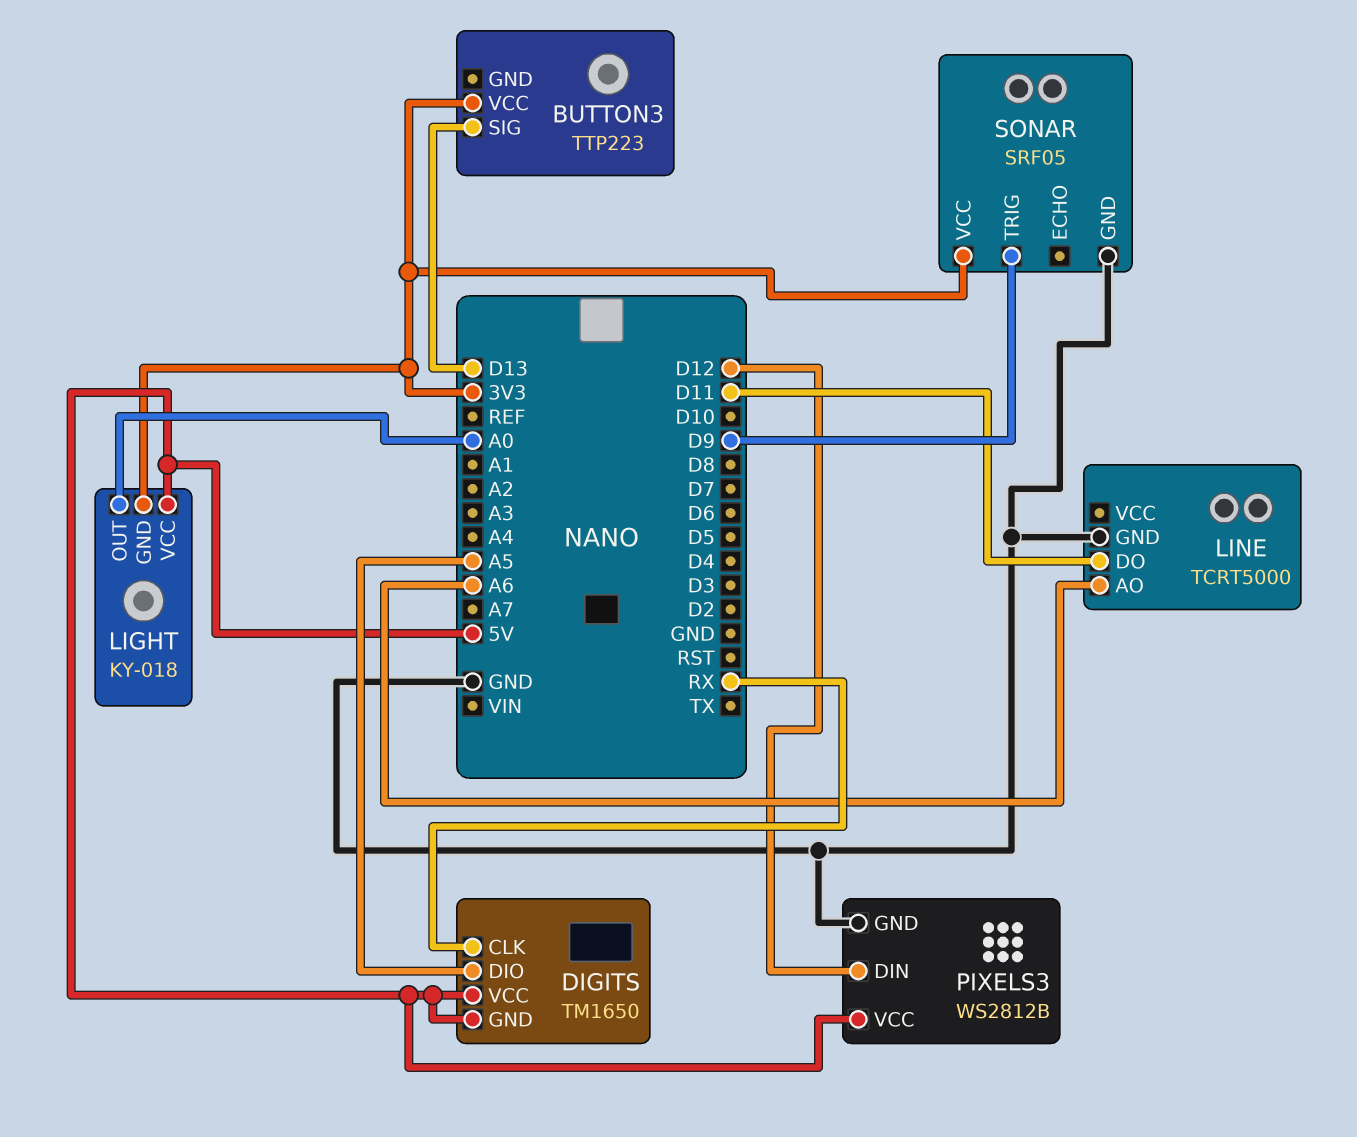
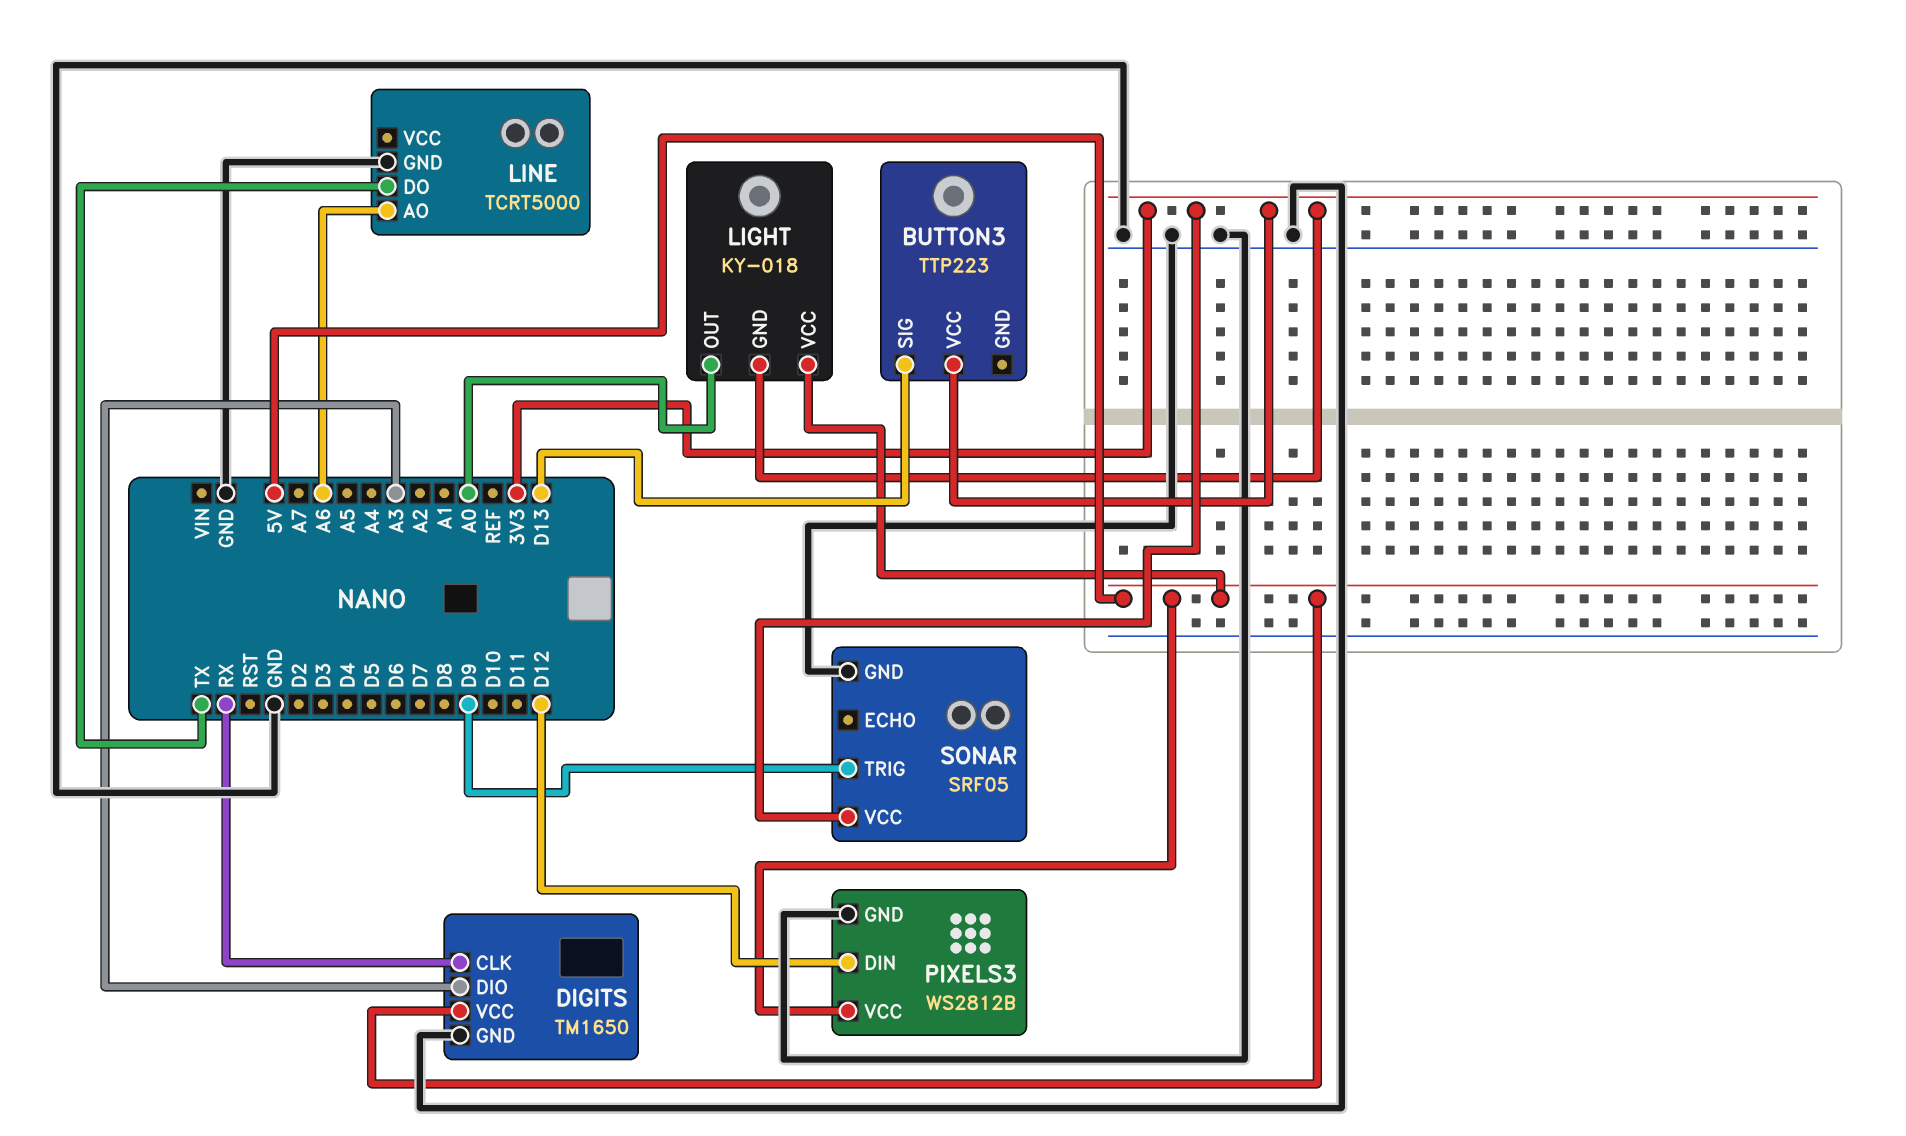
DIGITS pin DIO: A5 -> A3
DIGITS pin GND: 5V -> GND
LINE pin DO: D11 -> TX

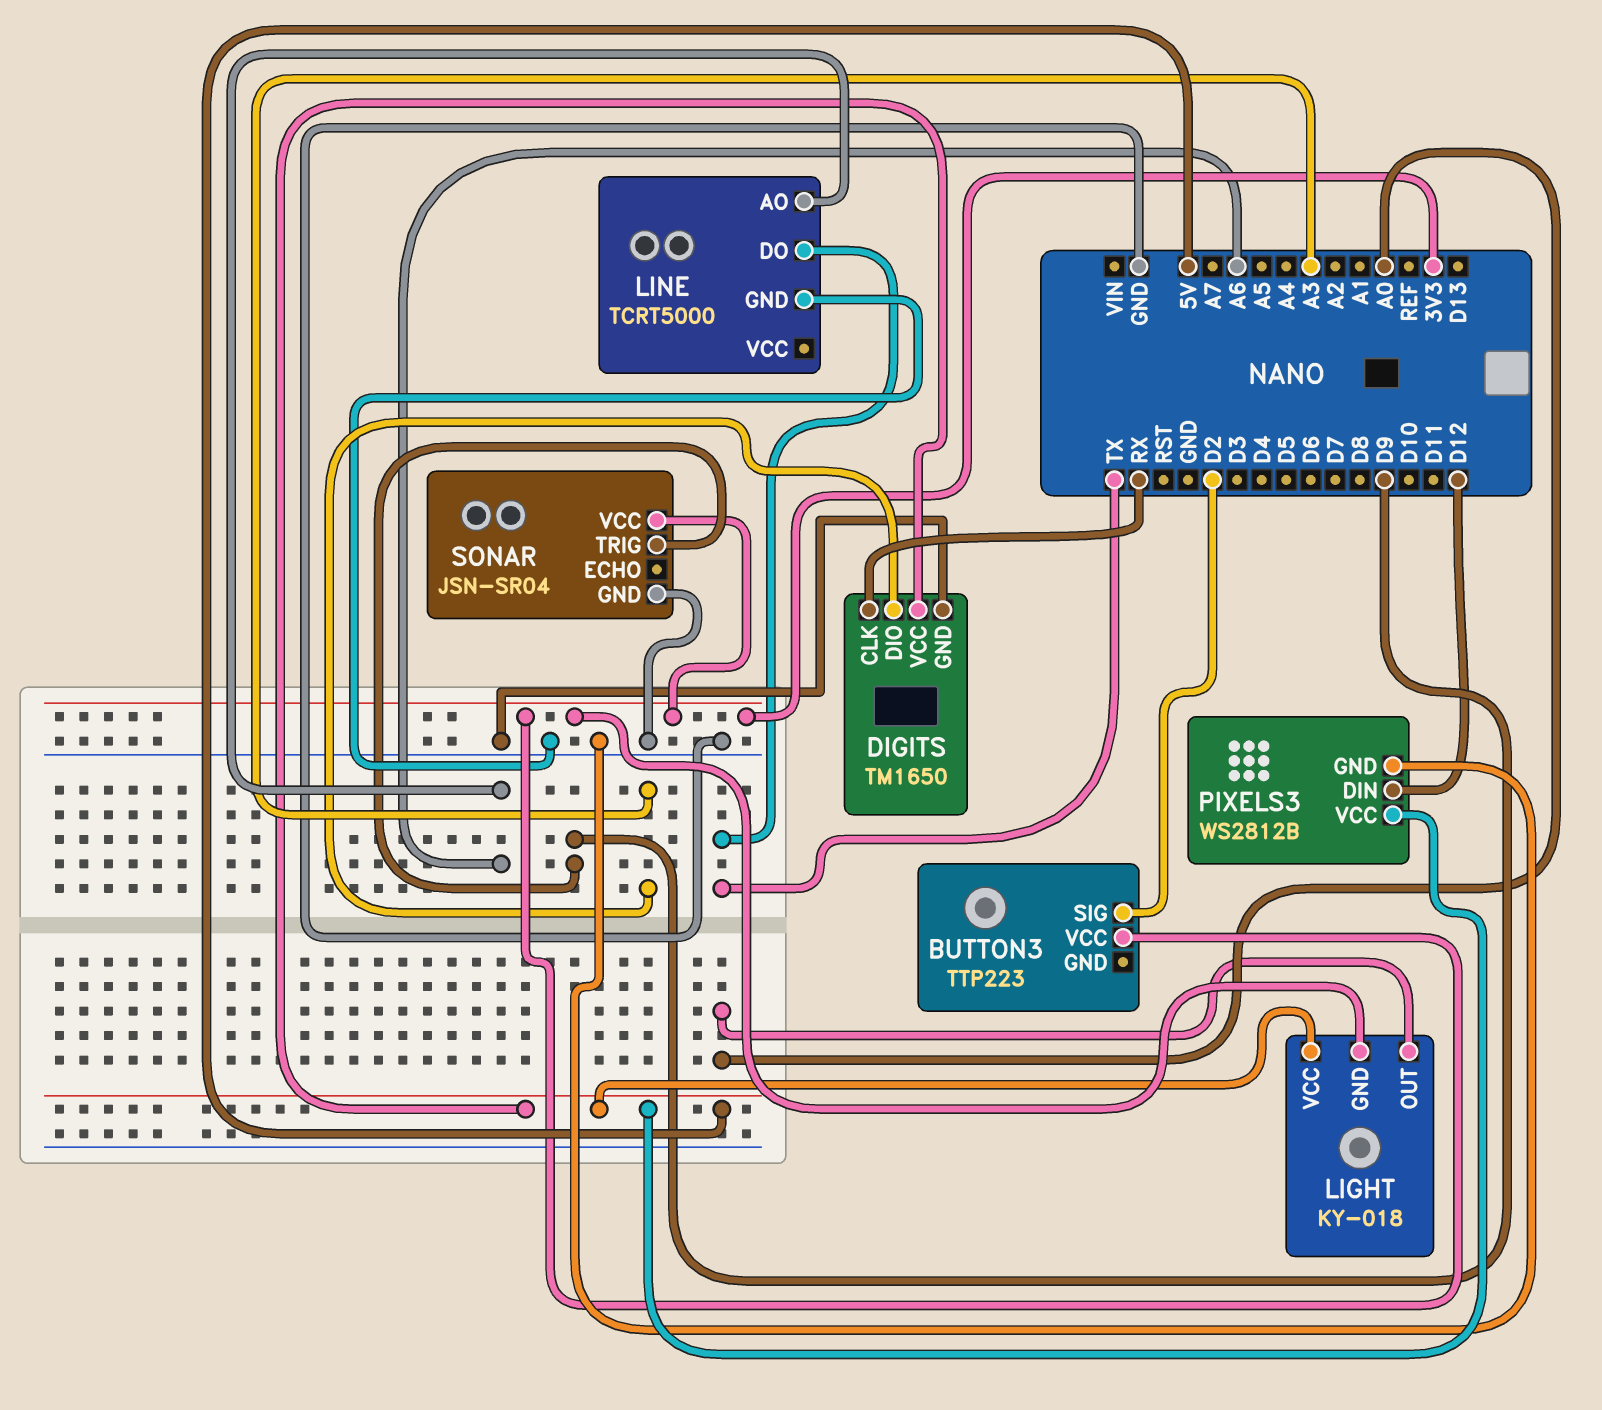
BUTTON3 pin SIG: D13 -> D2
SONAR: SRF05 -> JSN-SR04

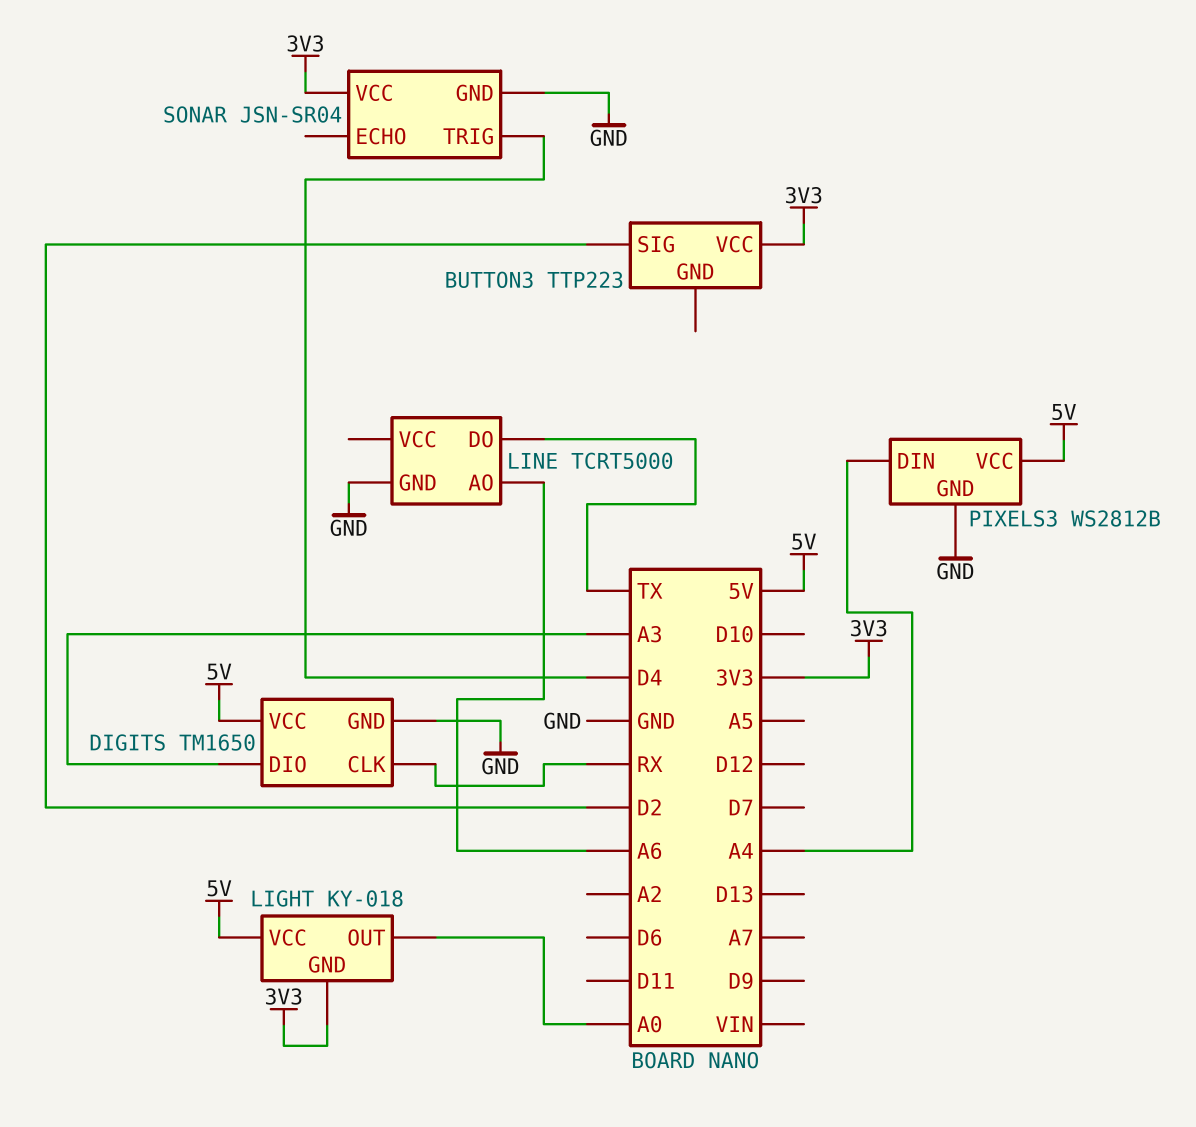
PIXELS3 pin DIN: D12 -> A4
SONAR pin TRIG: D9 -> D4

